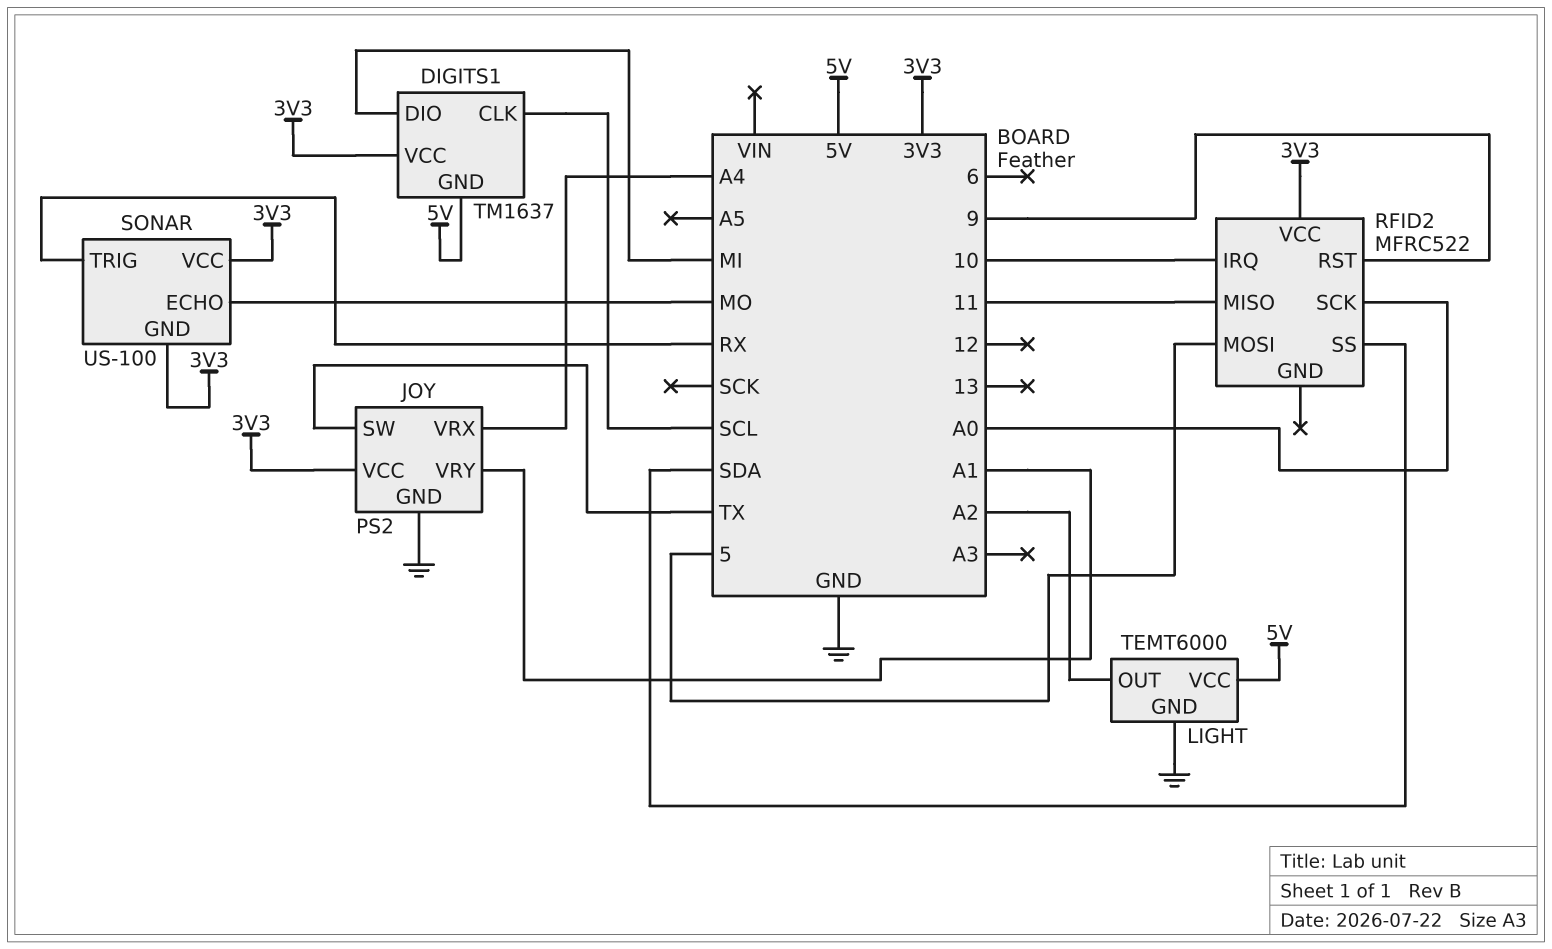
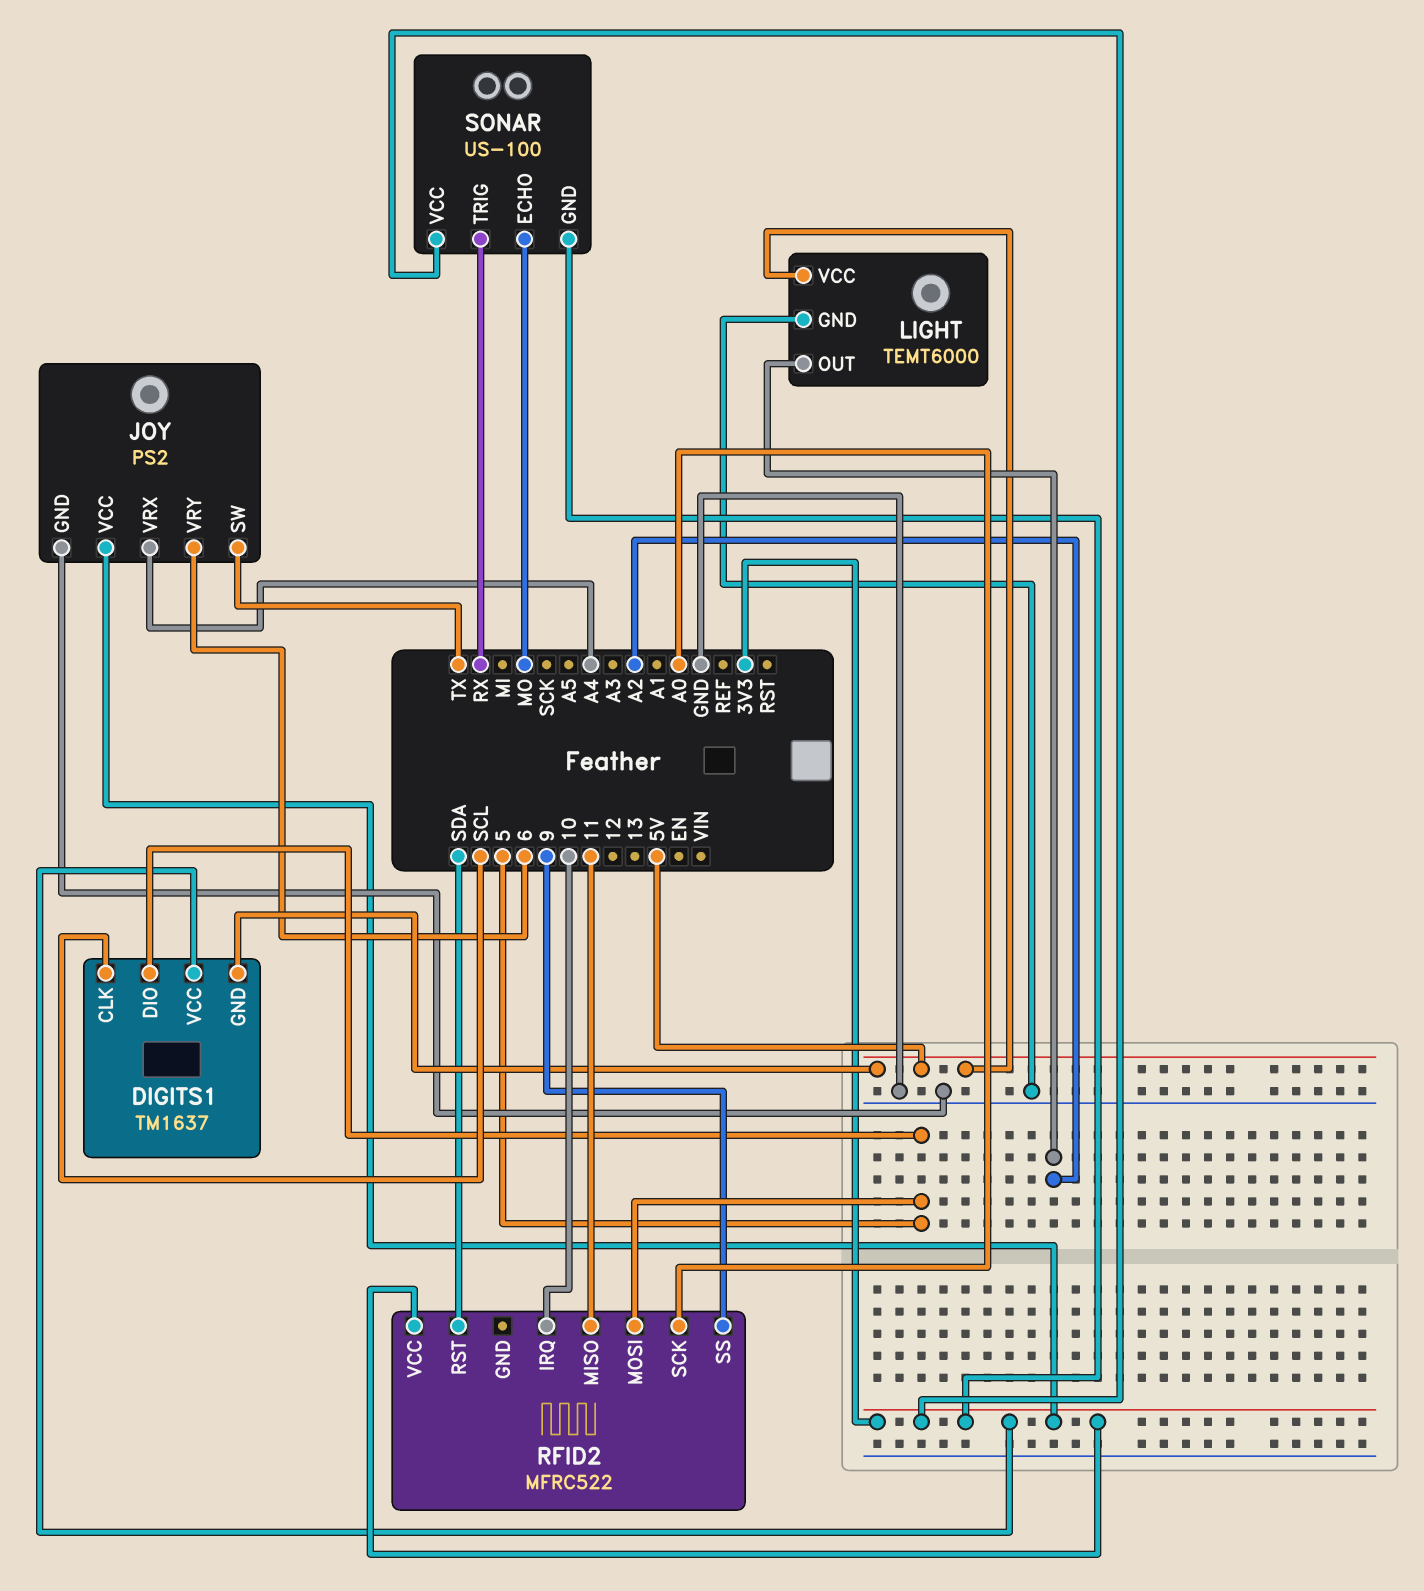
DIGITS1 pin DIO: MI -> 5
JOY pin VRY: A1 -> 6
RFID2 pin RST: 9 -> SDA
RFID2 pin SS: SDA -> 9

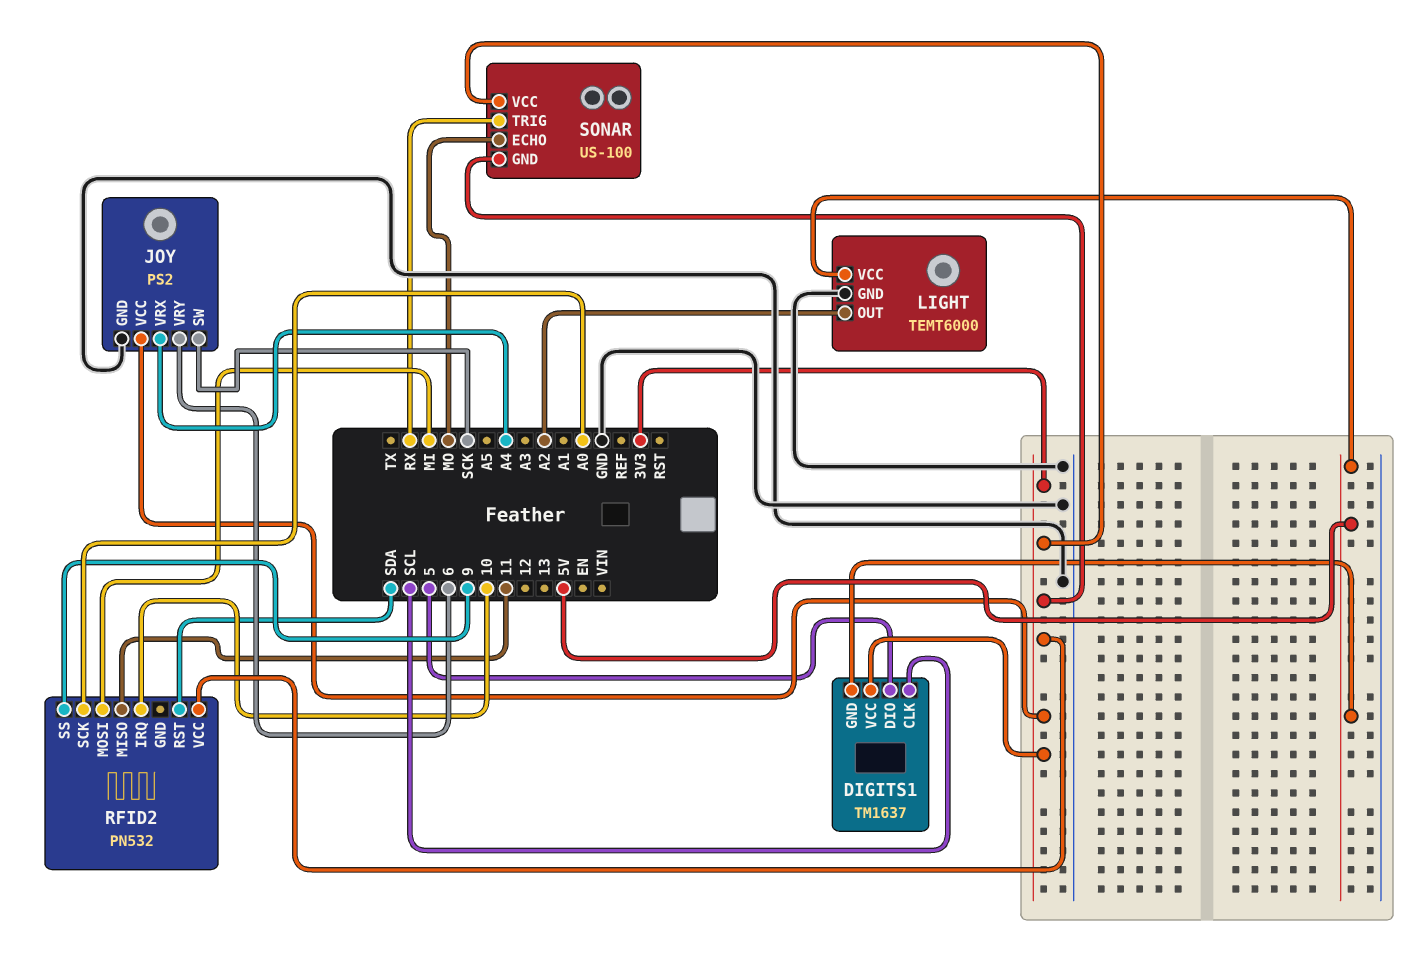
JOY pin SW: TX -> SCK
RFID2: MFRC522 -> PN532
RFID2 pin MOSI: 5 -> MI

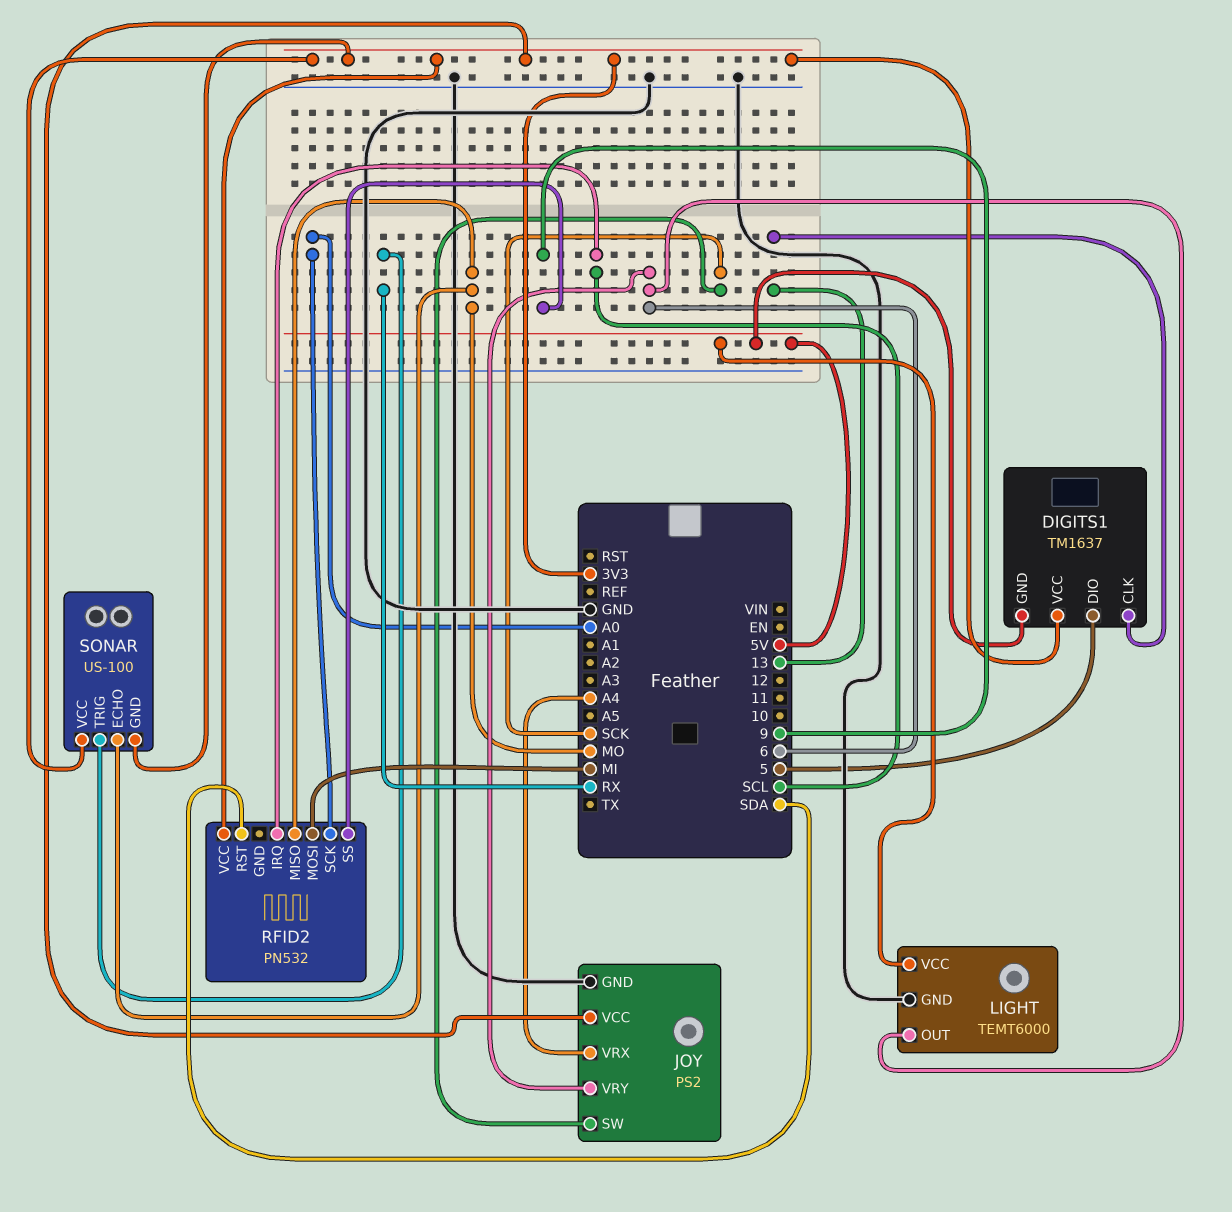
DIGITS1 pin CLK: SCL -> 13
LIGHT pin OUT: A2 -> 6
RFID2 pin IRQ: 10 -> SCL
RFID2 pin MISO: 11 -> MO

